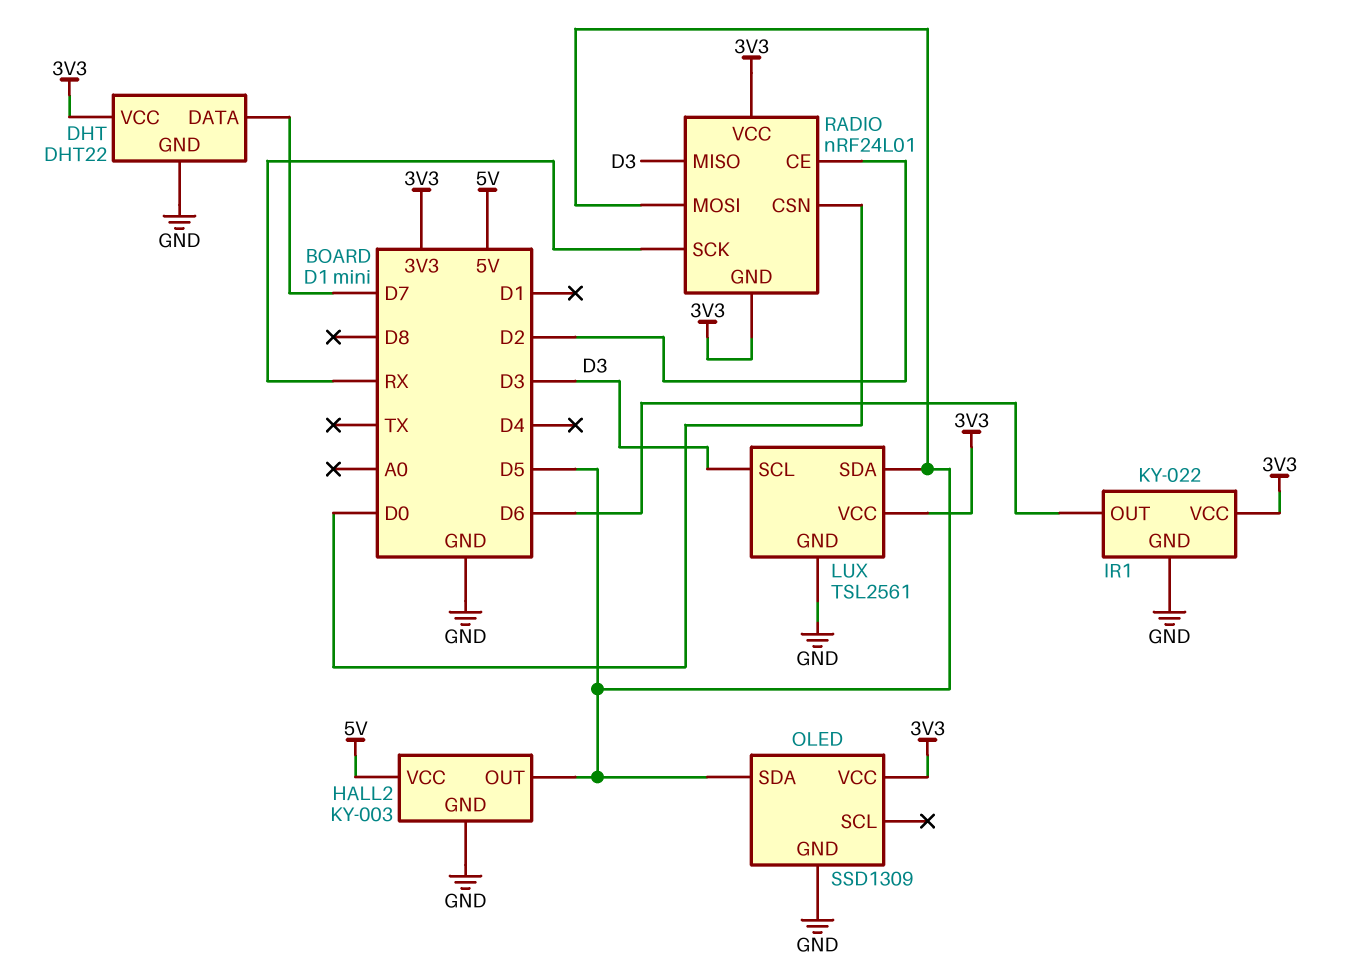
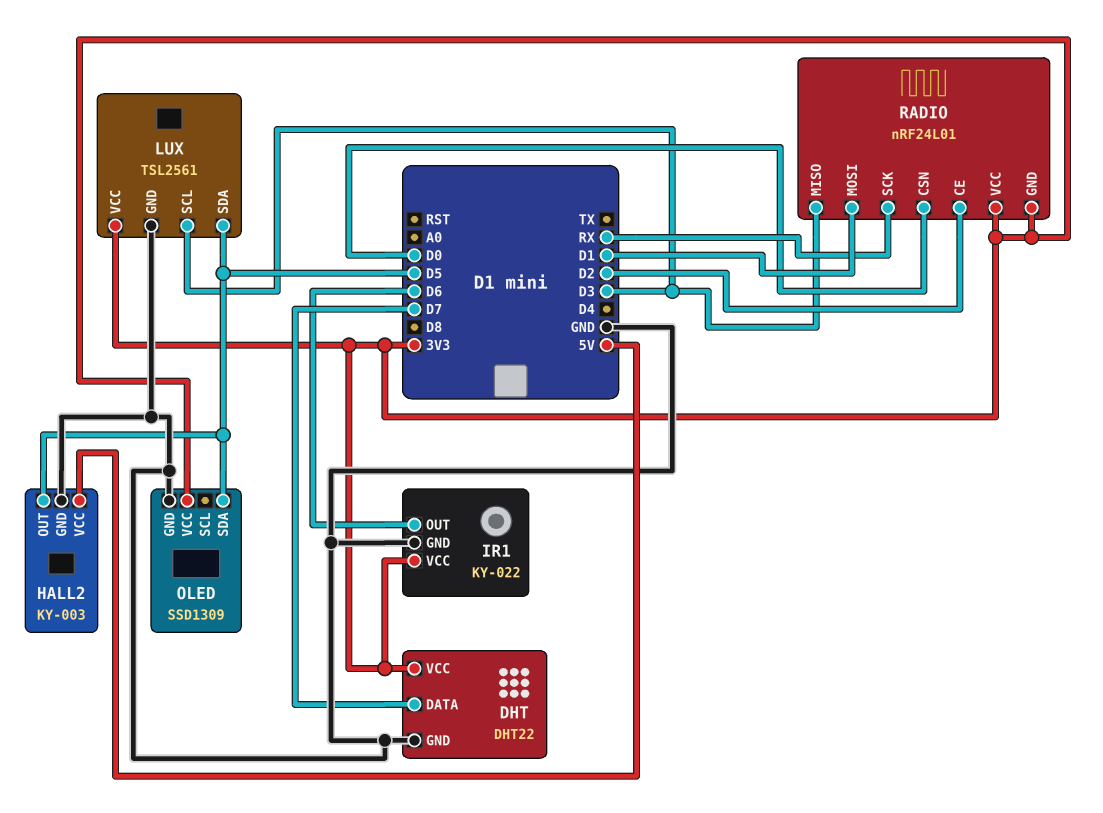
RADIO pin MOSI: D5 -> D1

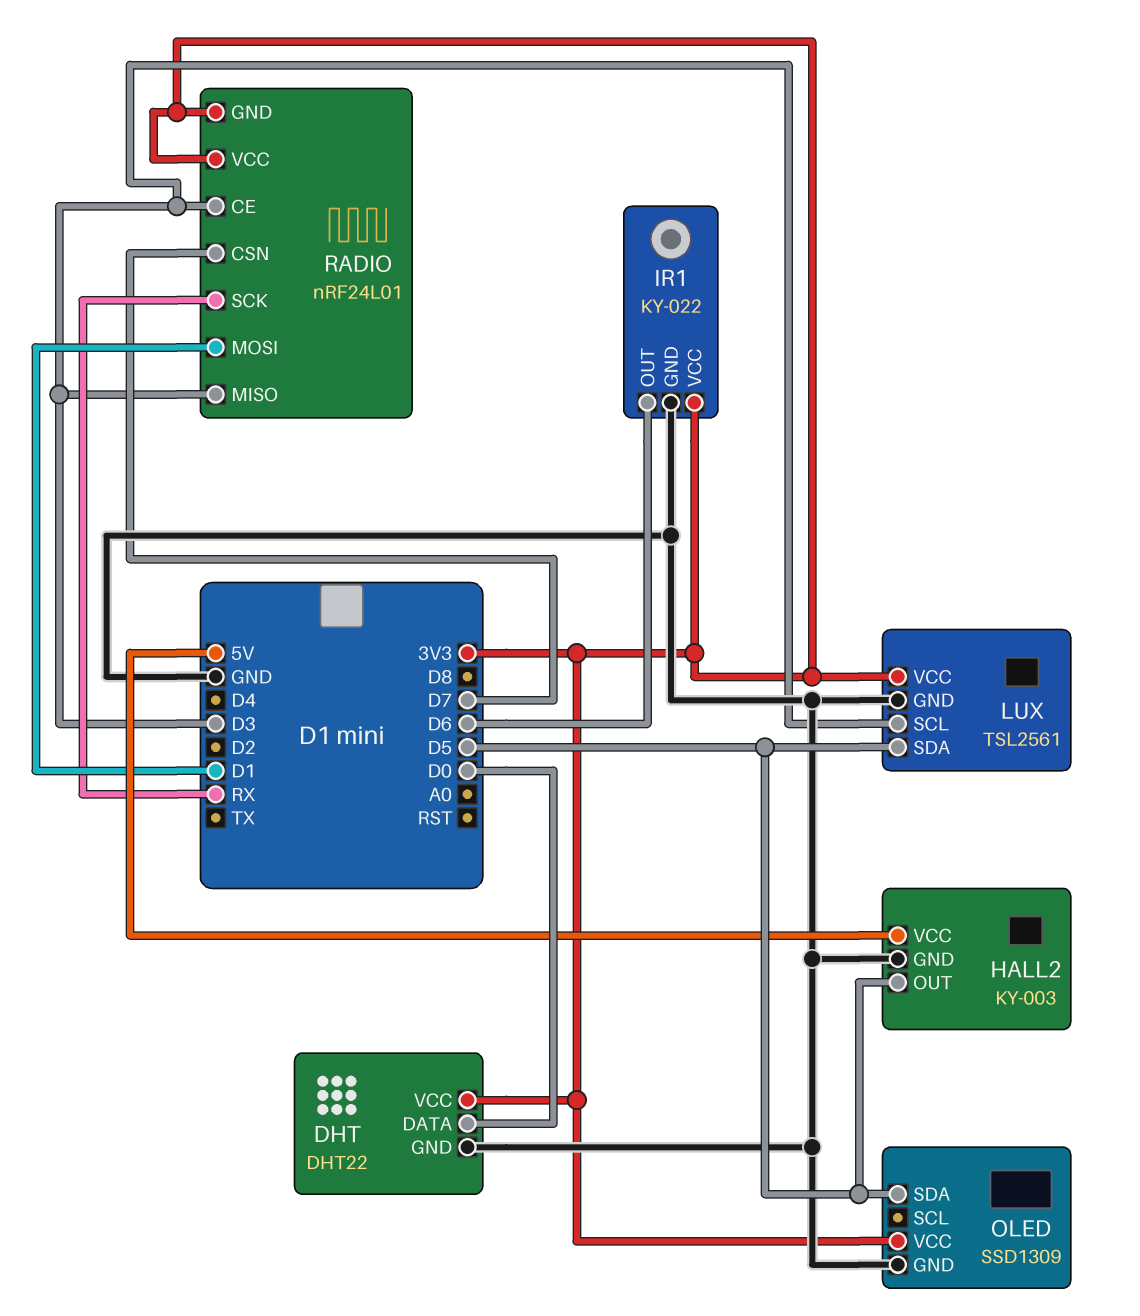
DHT pin DATA: D7 -> D0
RADIO pin CE: D2 -> D3
RADIO pin CSN: D0 -> D7

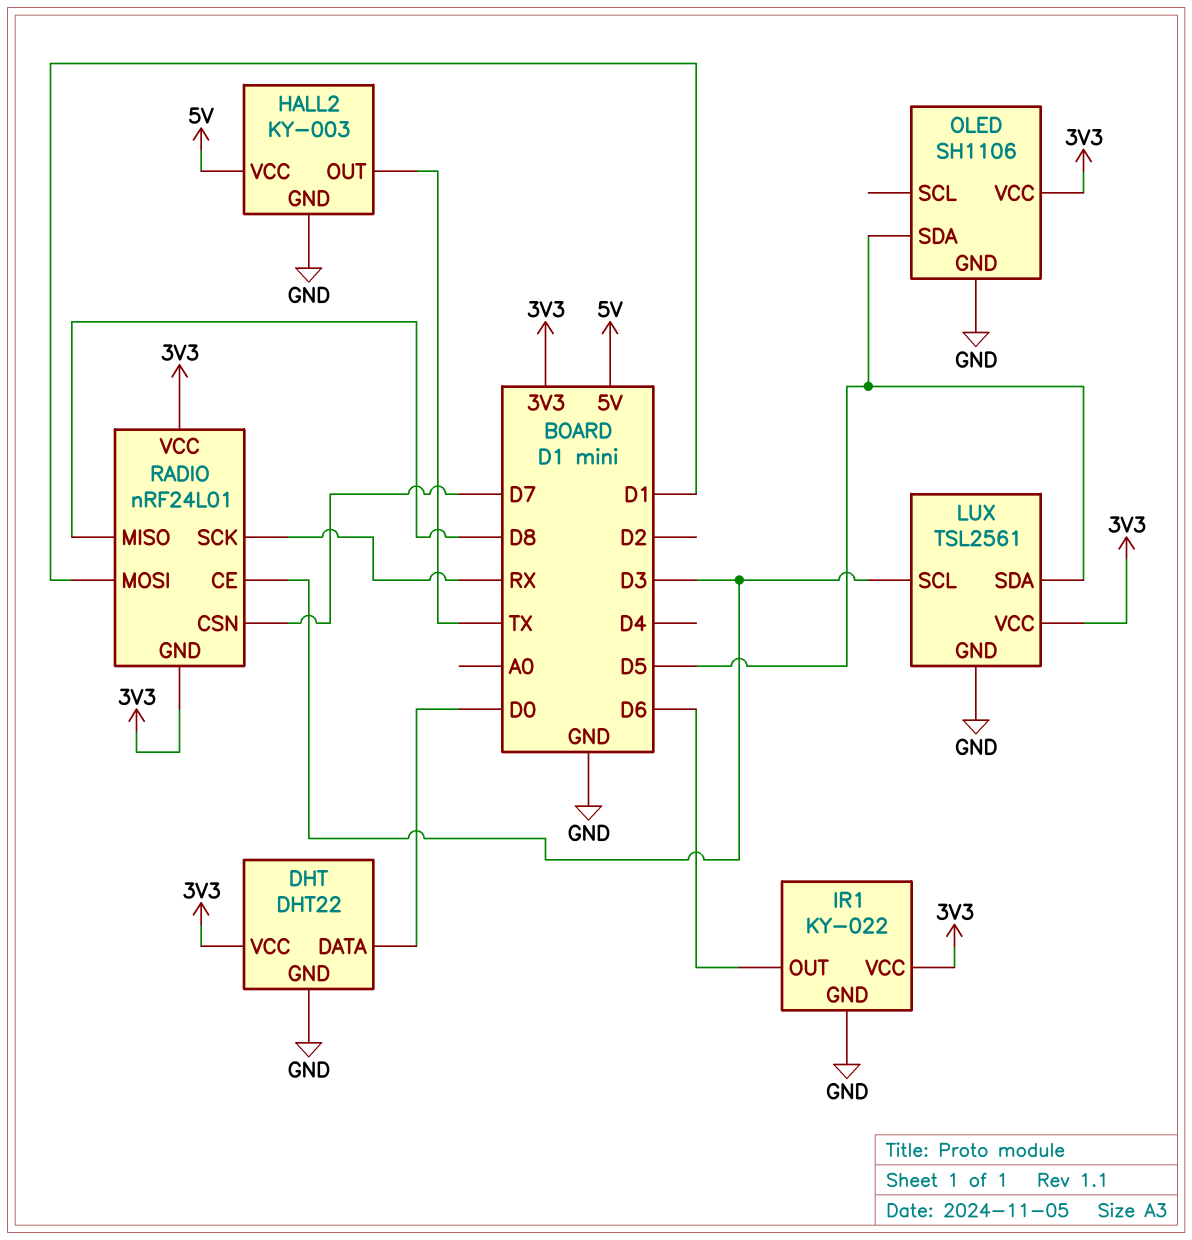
HALL2 pin OUT: D5 -> TX
OLED: SSD1309 -> SH1106
RADIO pin MISO: D3 -> D8

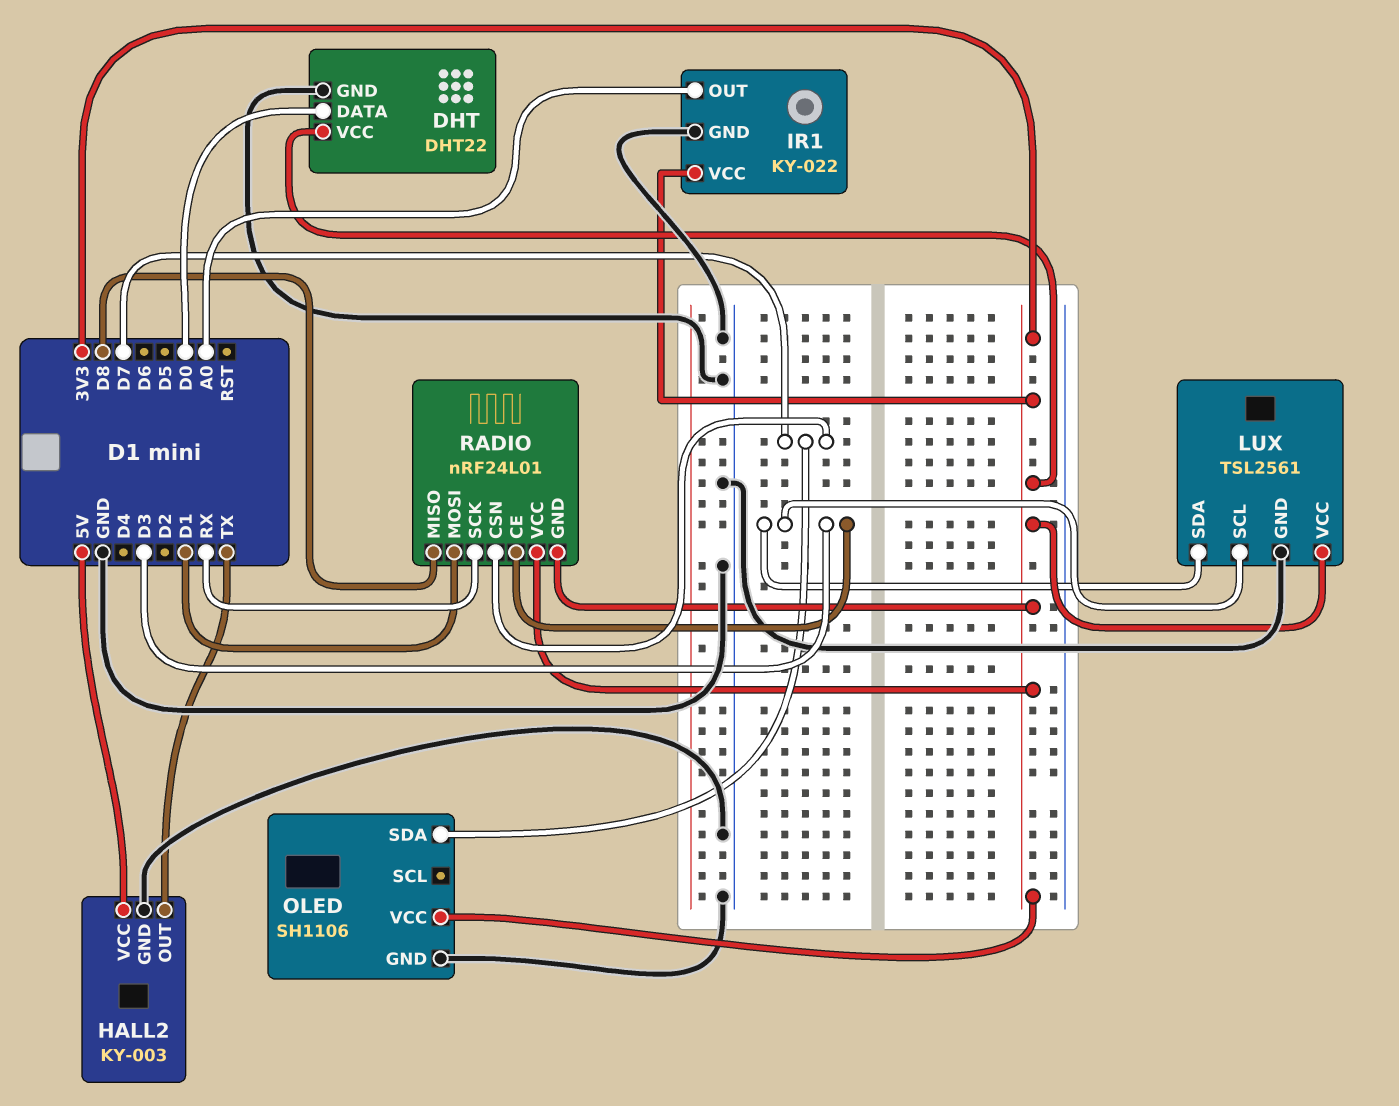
IR1 pin OUT: D6 -> A0
LUX pin SDA: D5 -> D3
OLED pin SDA: D5 -> D7

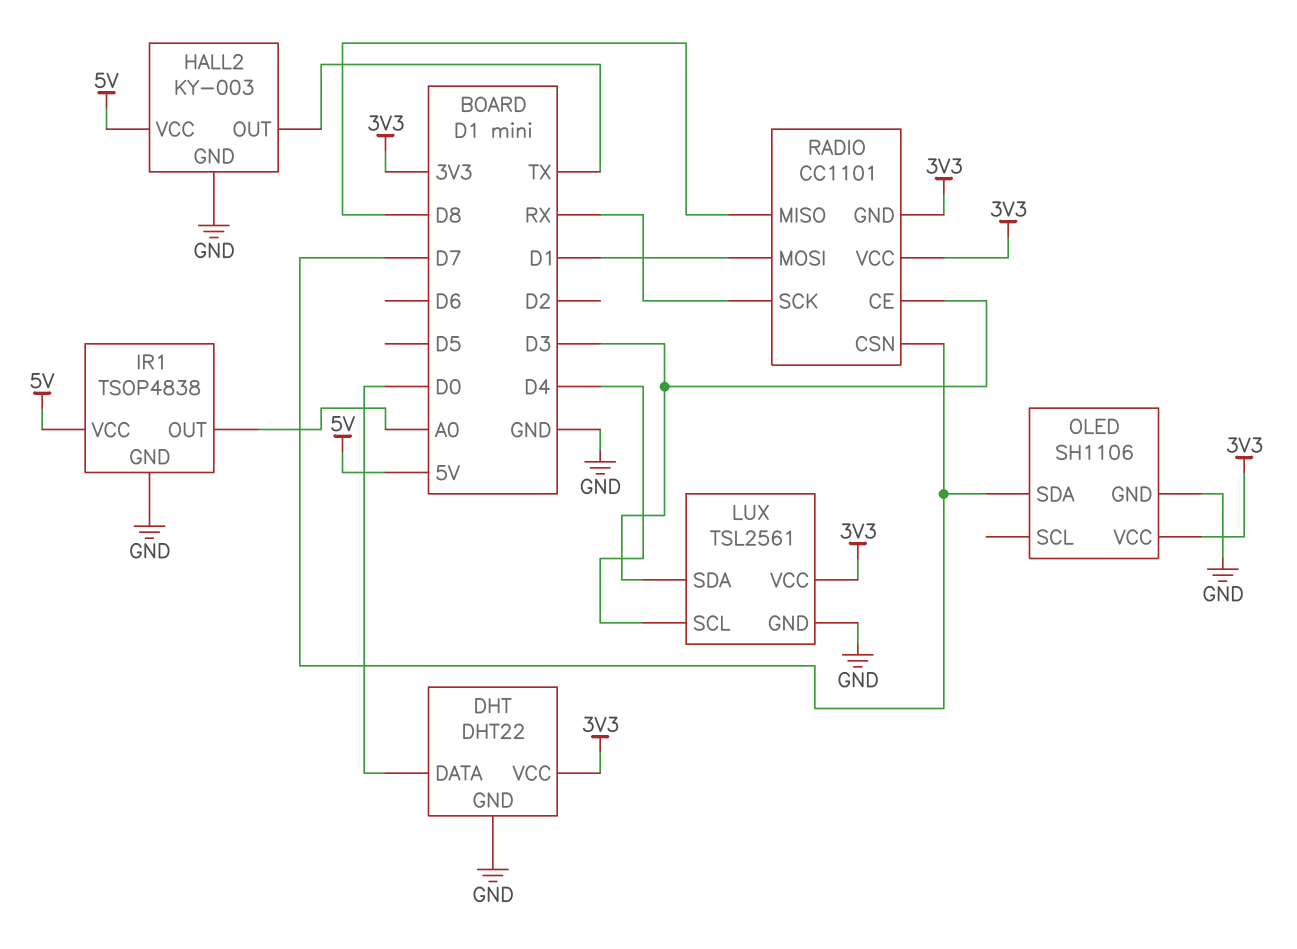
IR1: KY-022 -> TSOP4838
IR1 pin VCC: 3V3 -> 5V
LUX pin SCL: D3 -> D4
RADIO: nRF24L01 -> CC1101

